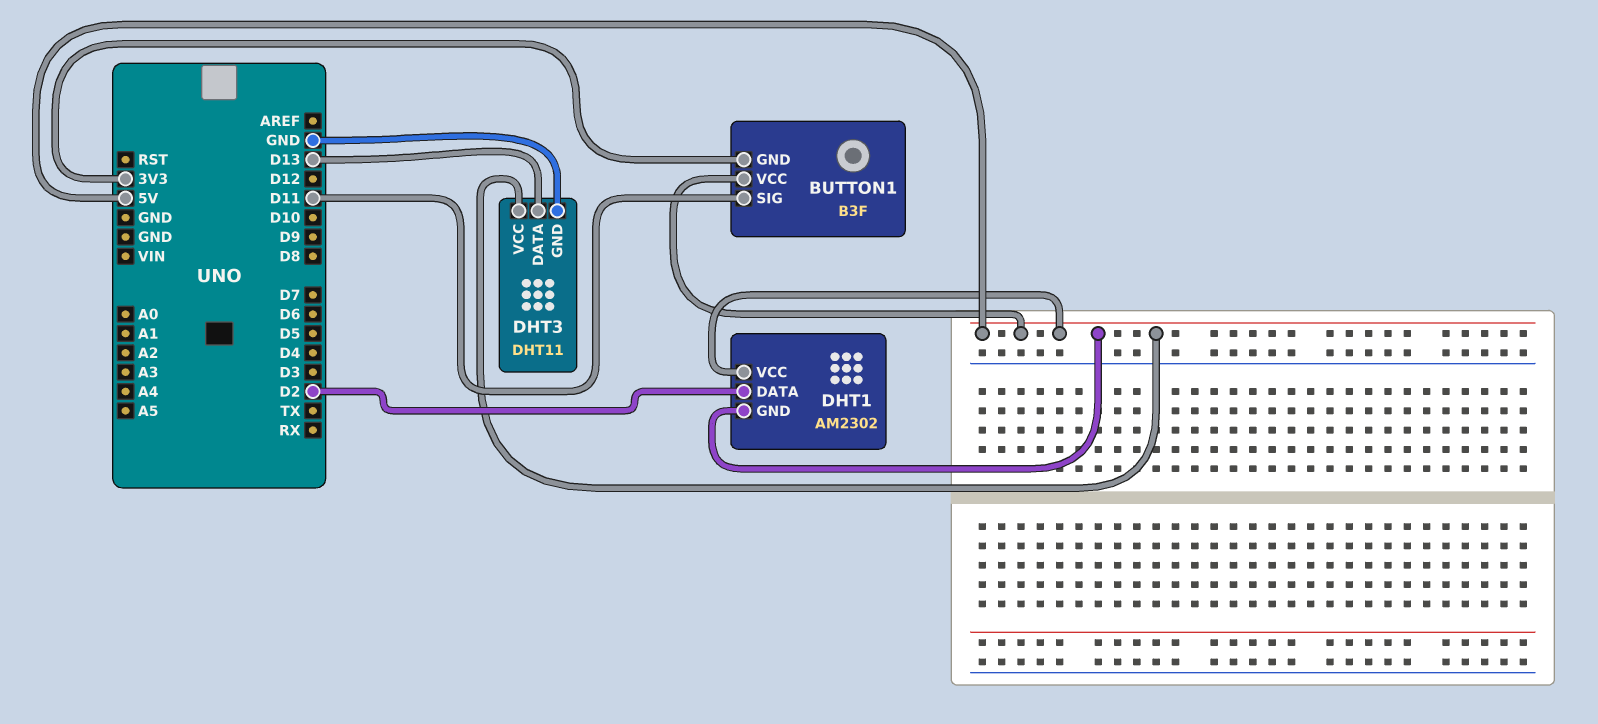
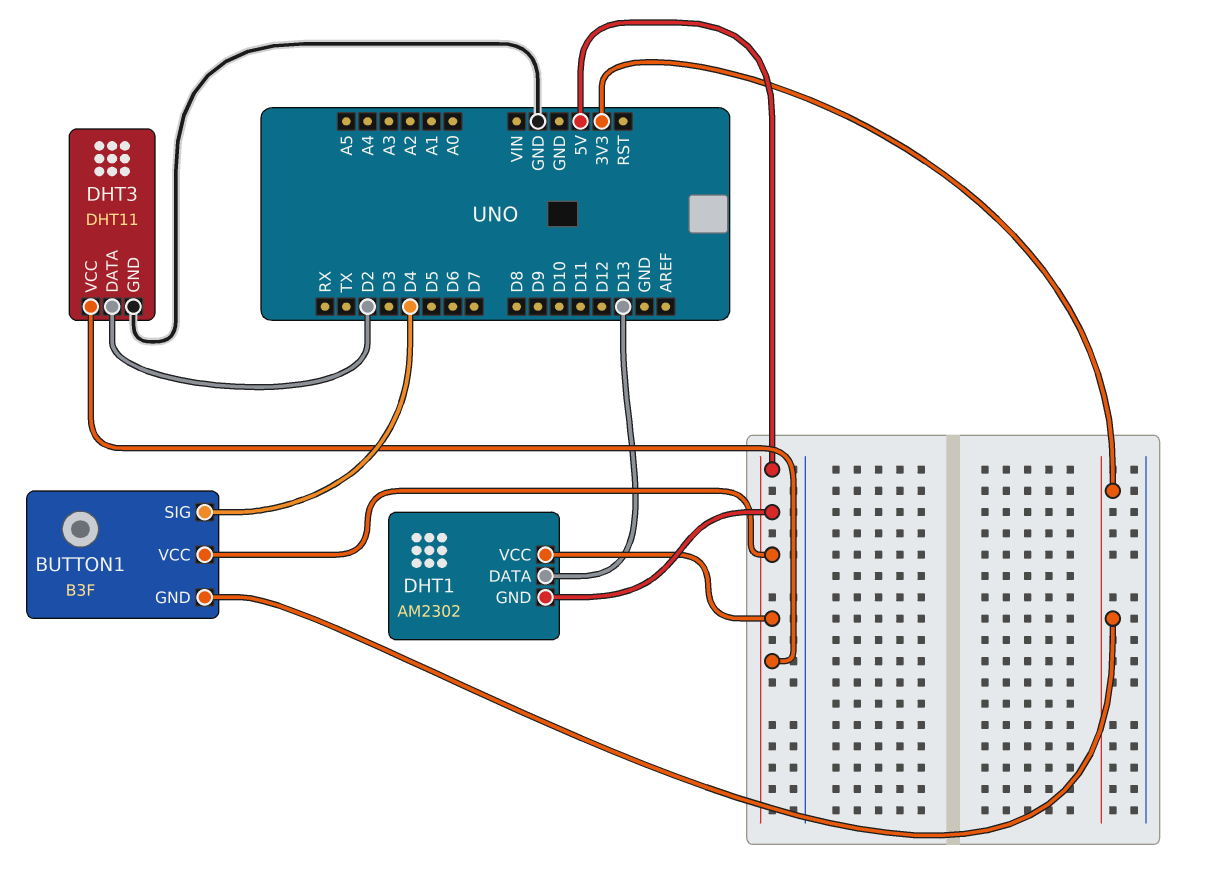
BUTTON1 pin SIG: D11 -> D4
DHT1 pin DATA: D2 -> D13
DHT3 pin DATA: D13 -> D2

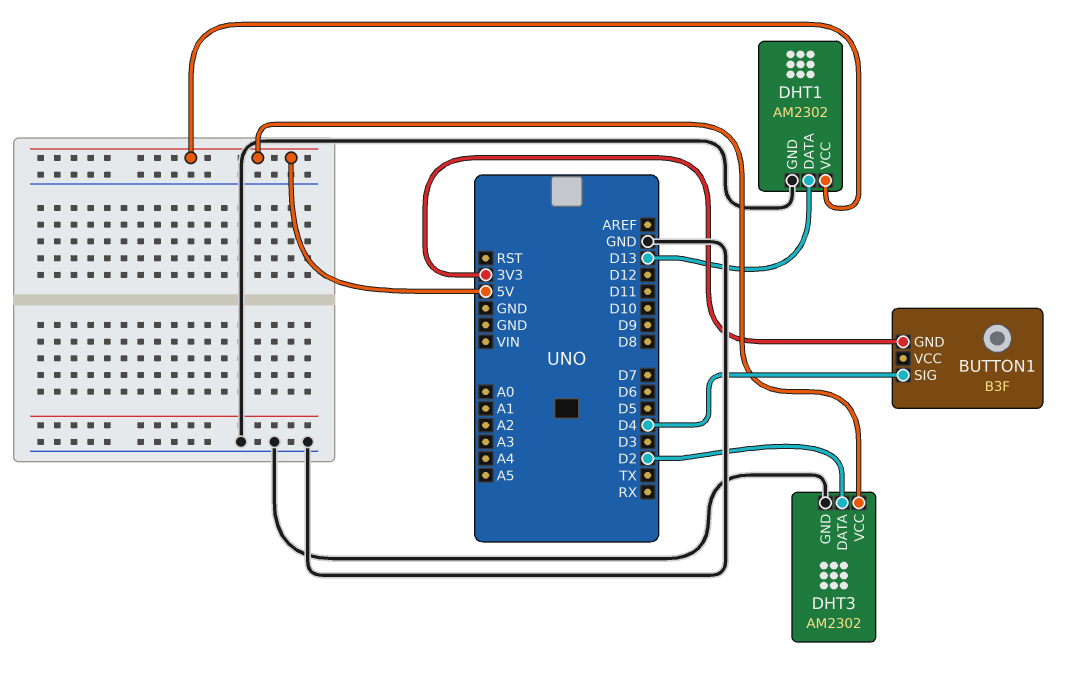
BUTTON1 pin VCC: 5V -> none
DHT1 pin GND: 5V -> GND
DHT3: DHT11 -> AM2302

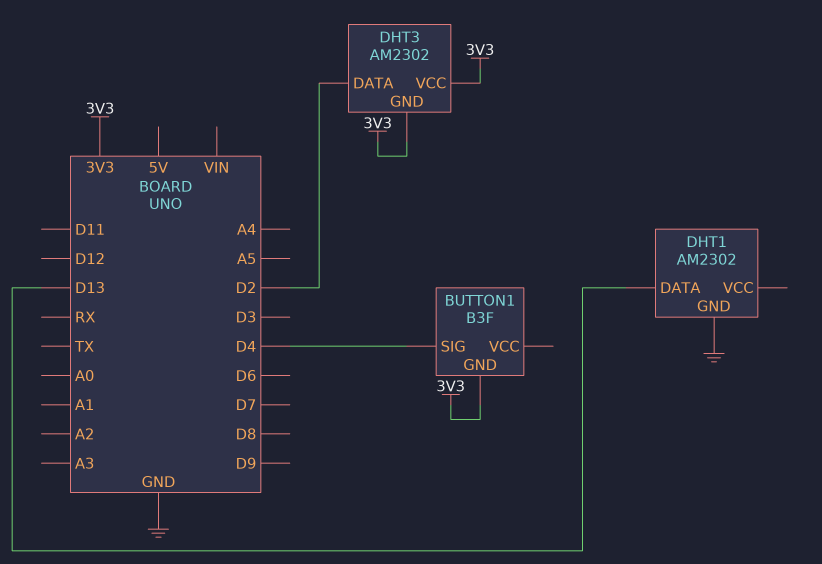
DHT1 pin VCC: 5V -> none
DHT3 pin GND: GND -> 3V3
DHT3 pin VCC: 5V -> 3V3

